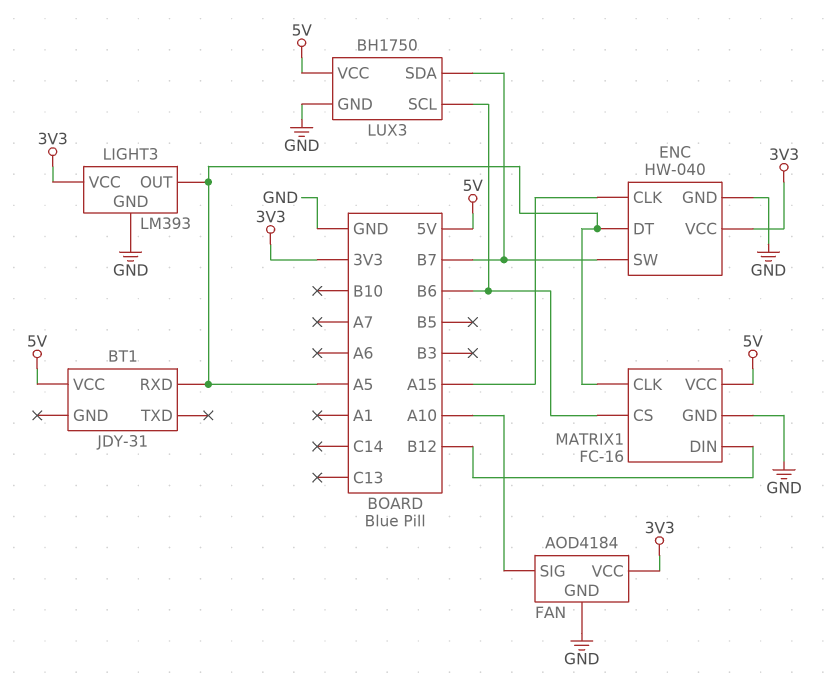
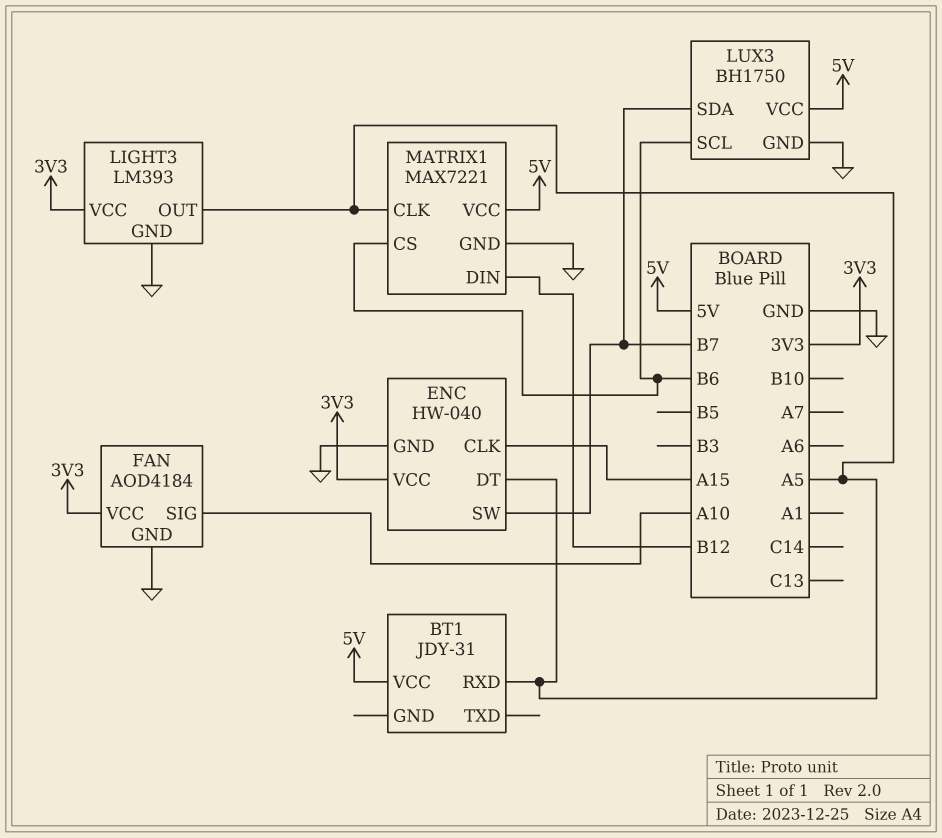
MATRIX1: FC-16 -> MAX7221

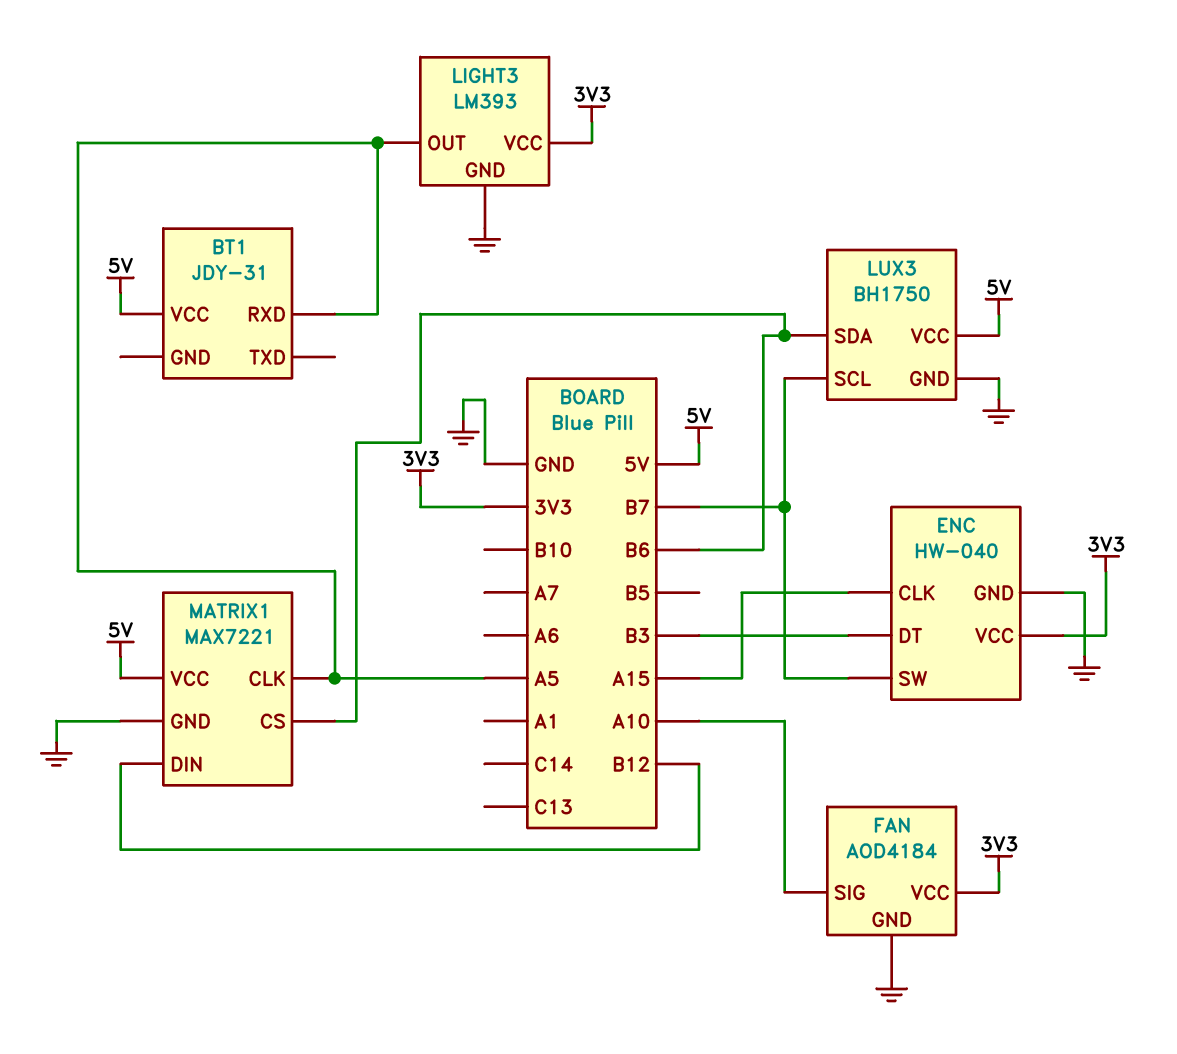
ENC pin DT: A5 -> B3
LUX3 pin SCL: B6 -> B7
LUX3 pin SDA: B7 -> B6

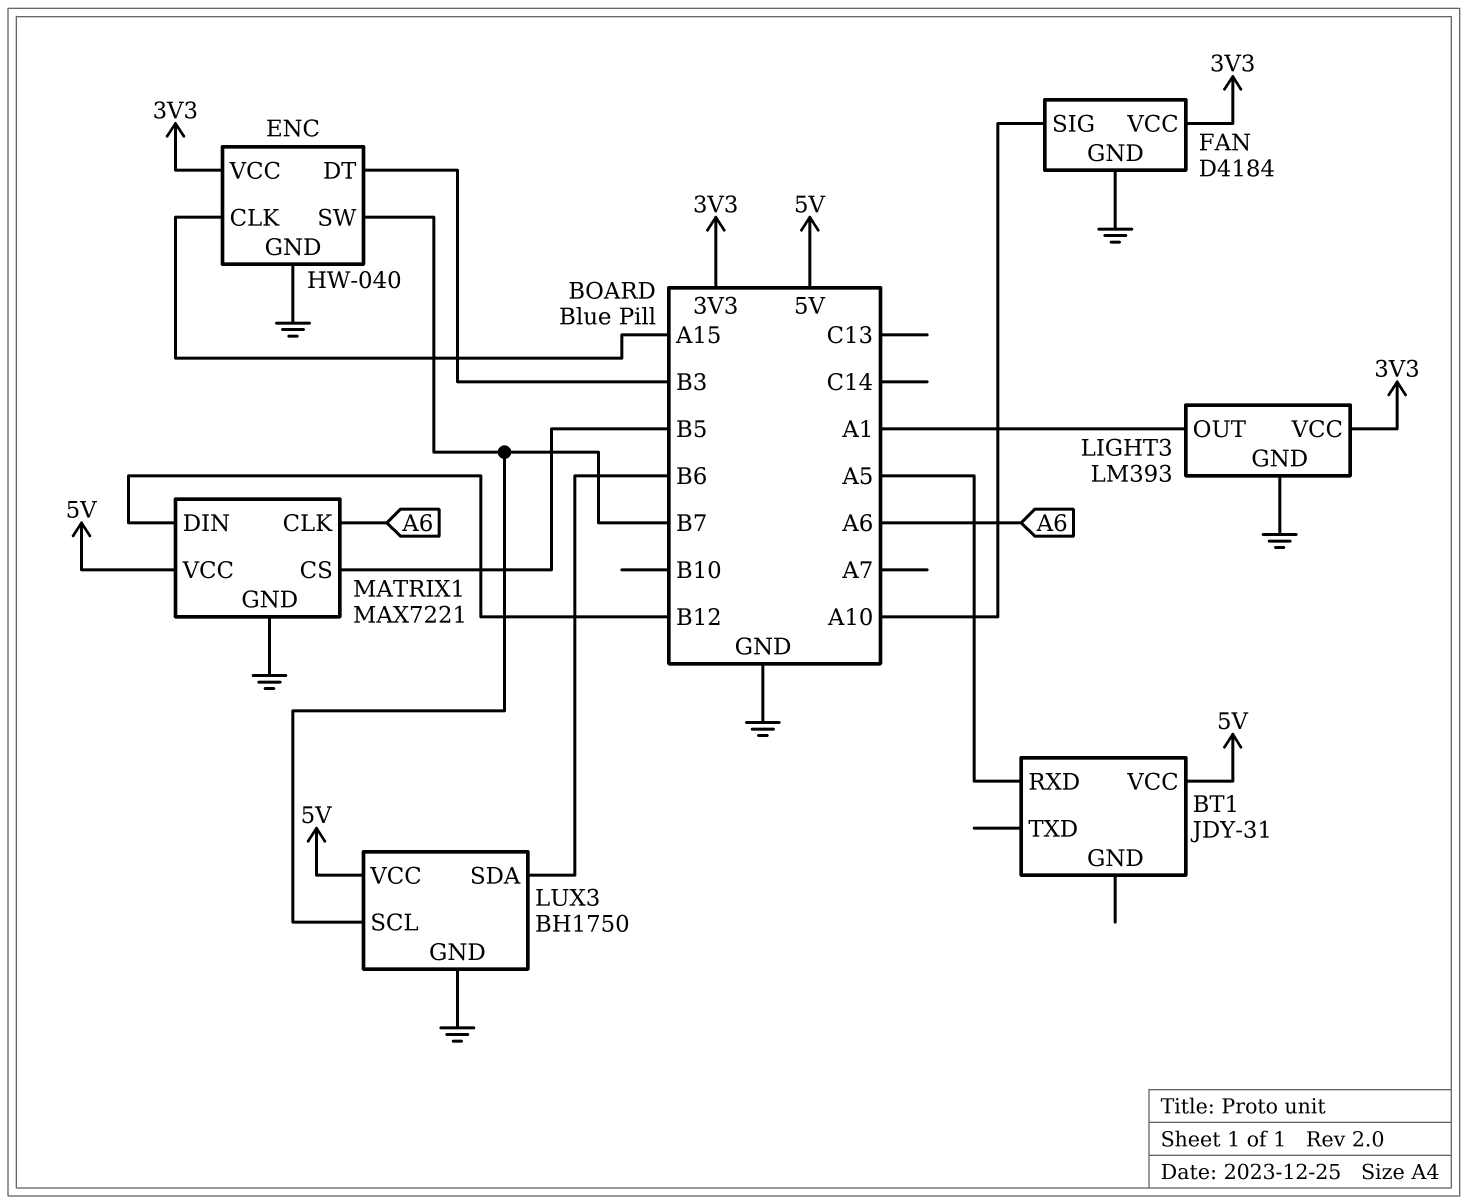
FAN: AOD4184 -> D4184
LIGHT3 pin OUT: A5 -> A1
MATRIX1 pin CLK: A5 -> A6
MATRIX1 pin CS: B6 -> B5

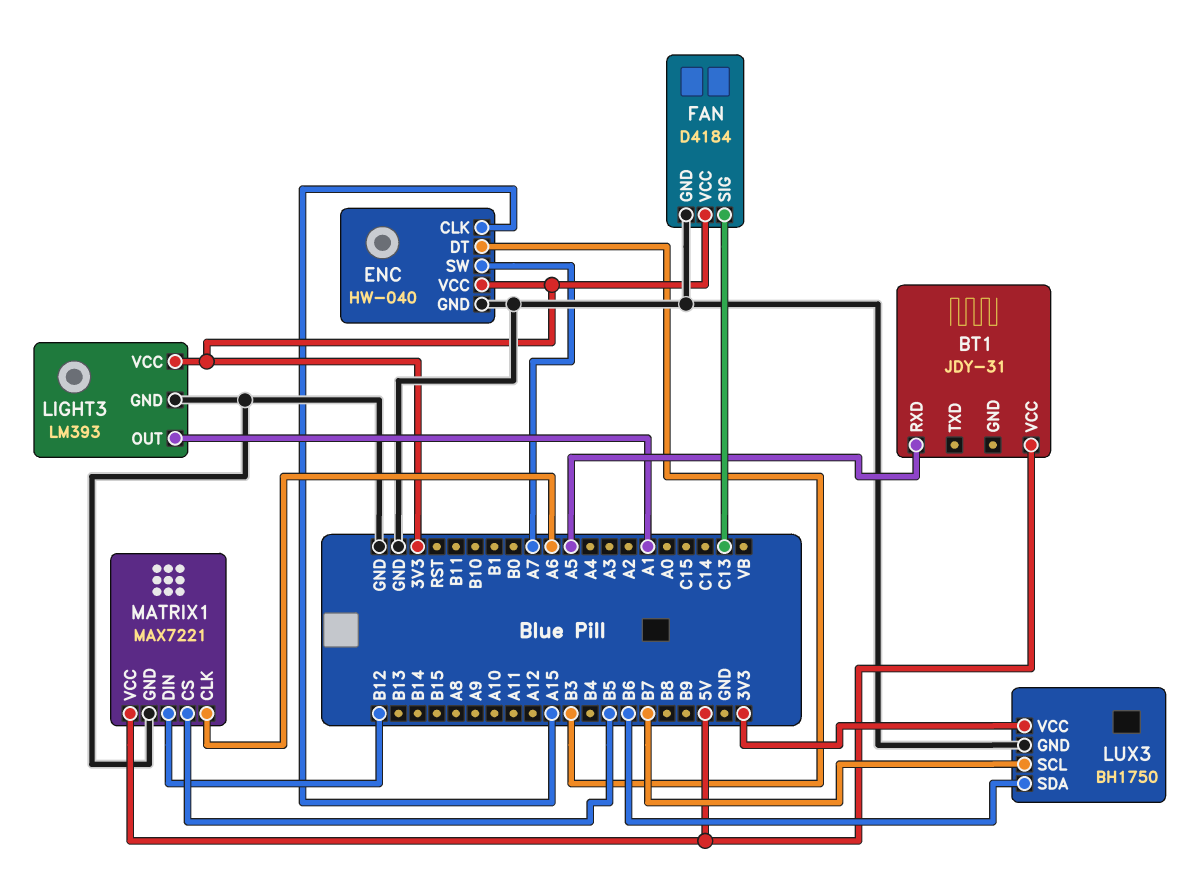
ENC pin SW: B7 -> A7
FAN pin SIG: A10 -> C13
LUX3 pin VCC: 5V -> 3V3

